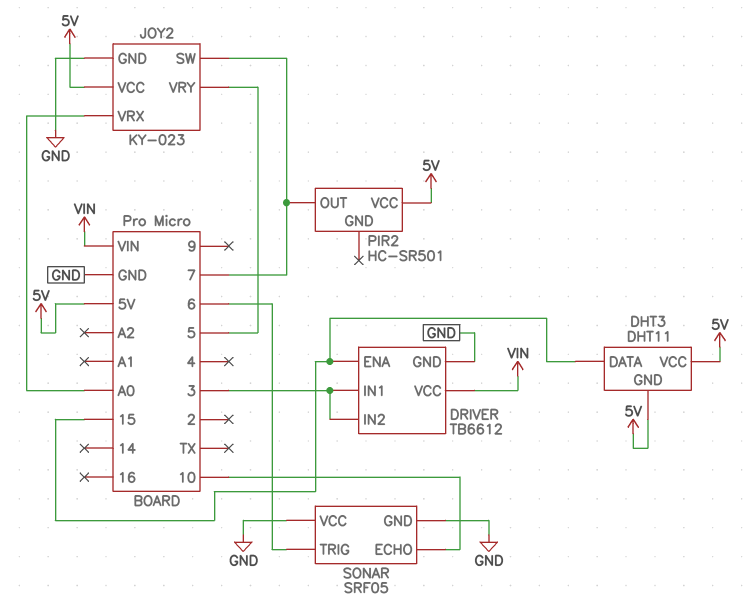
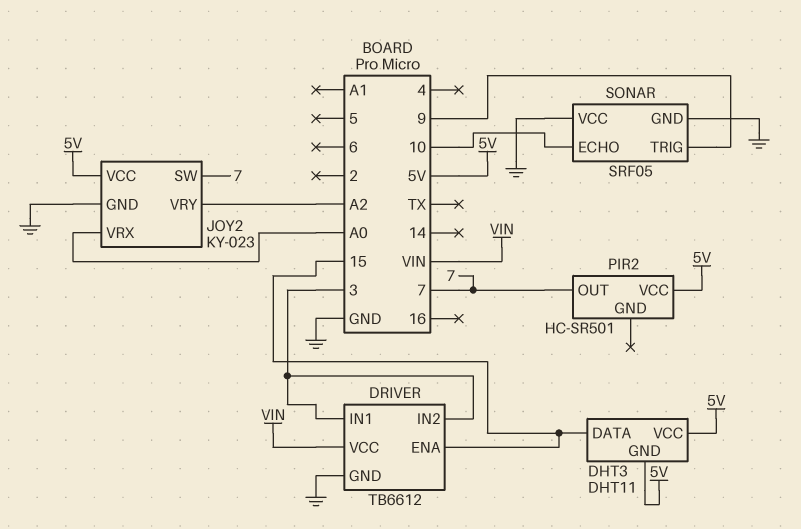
JOY2 pin VRY: 5 -> A2
SONAR pin TRIG: 6 -> 9

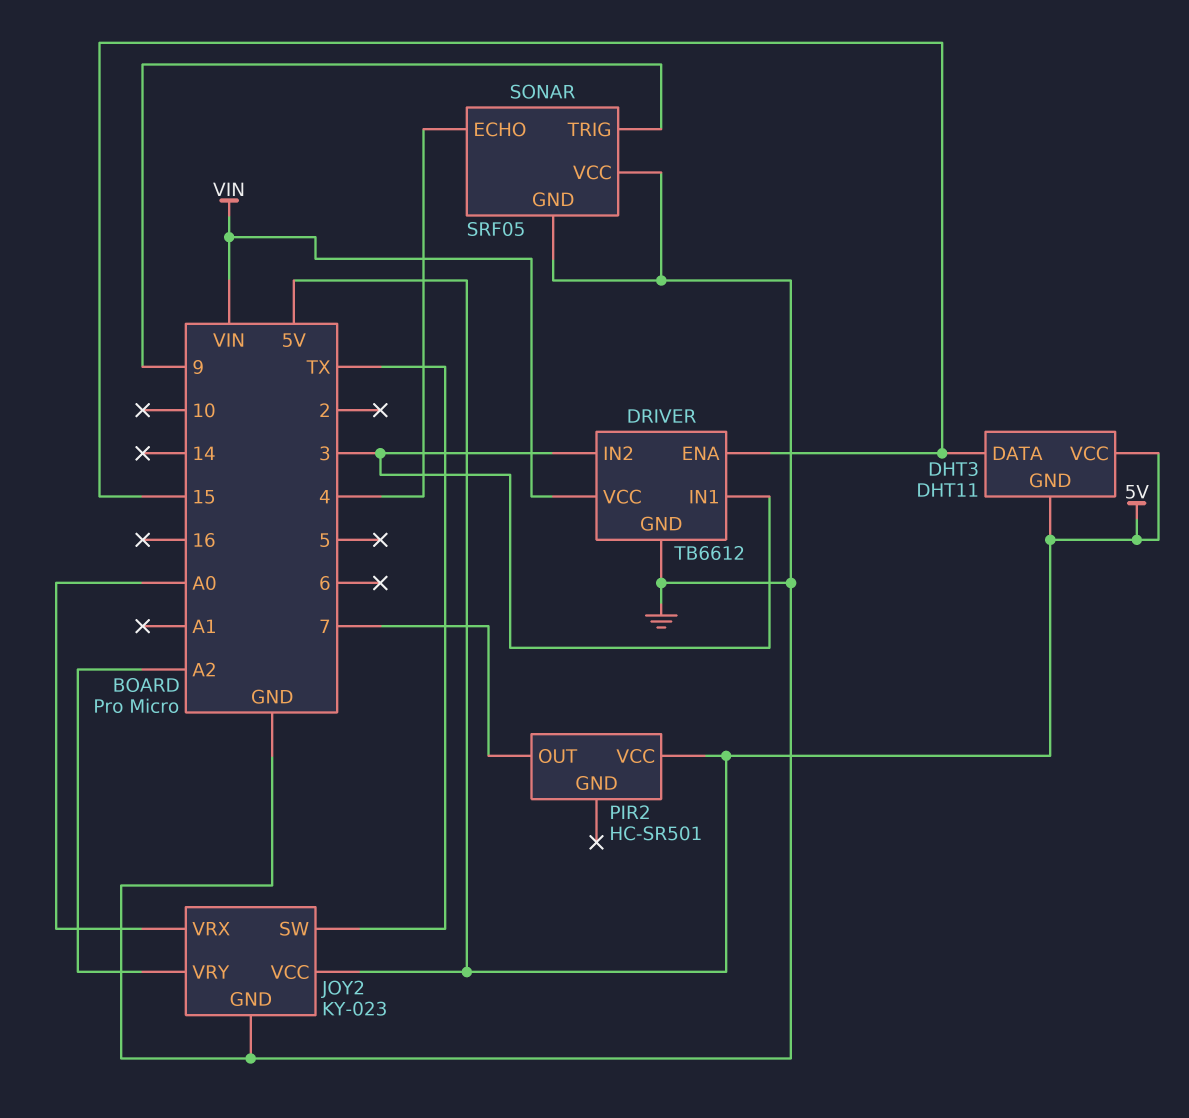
JOY2 pin SW: 7 -> TX
SONAR pin ECHO: 10 -> 4

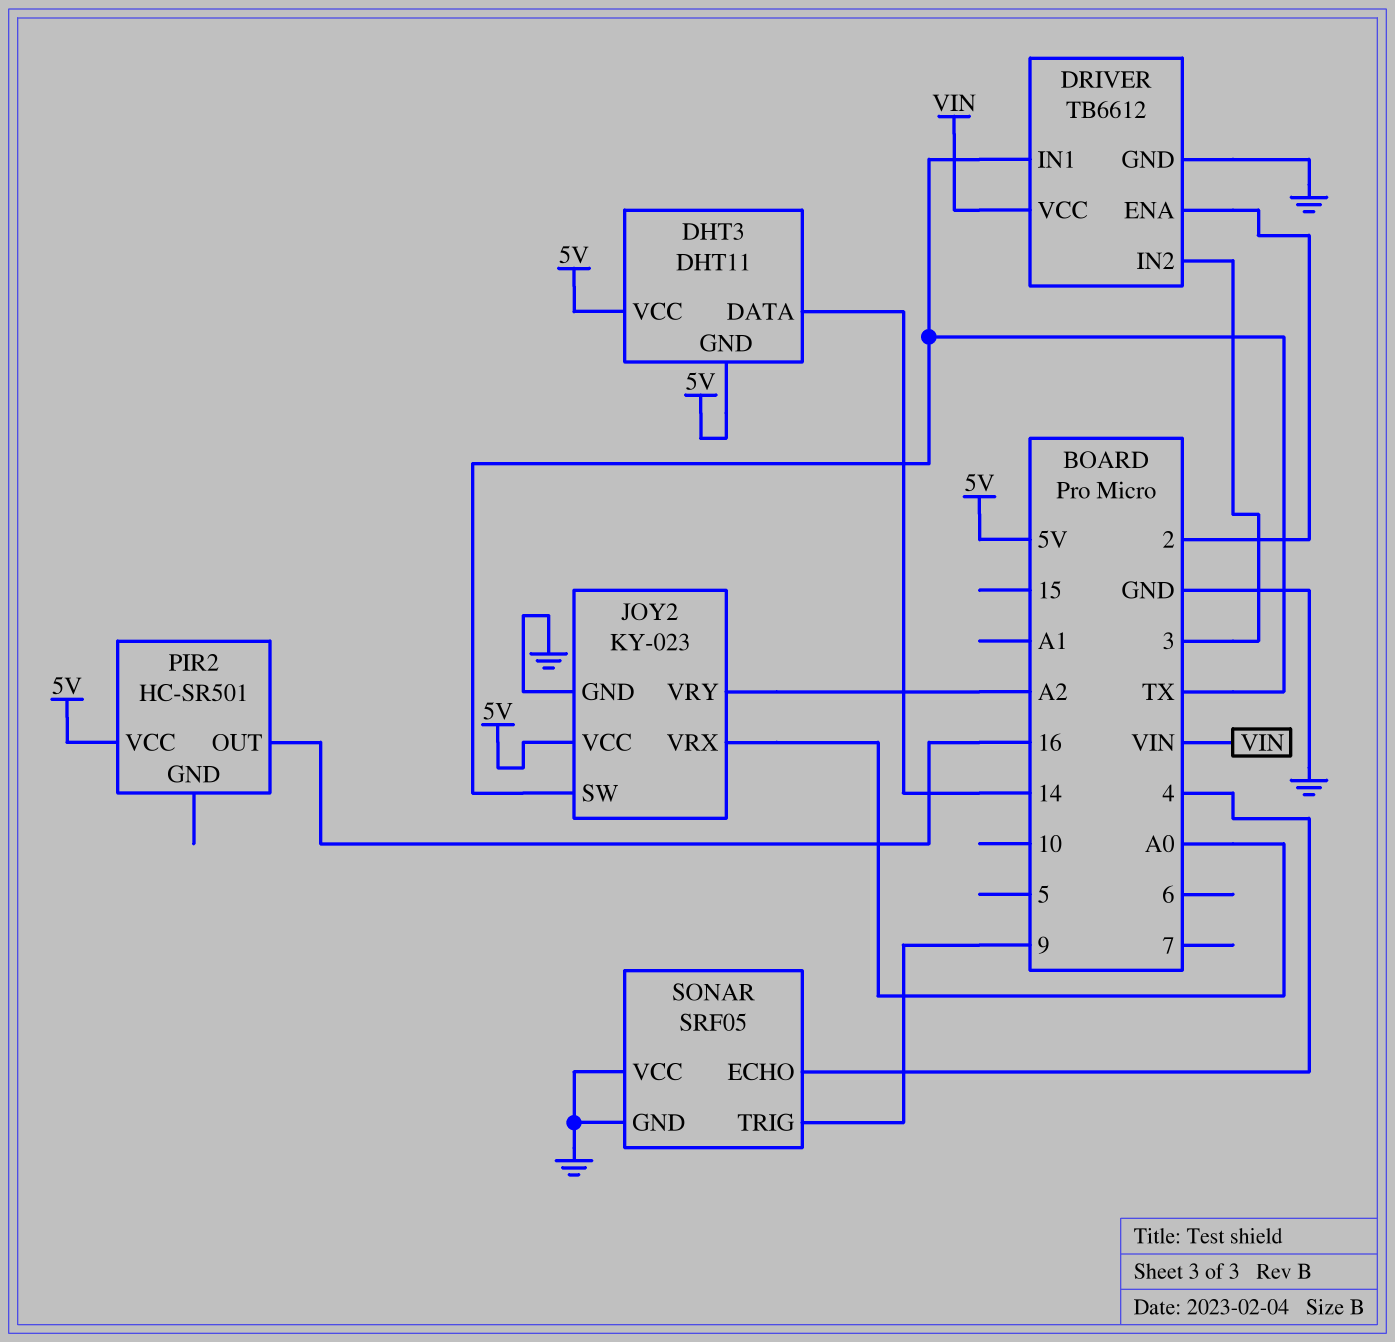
DHT3 pin DATA: 15 -> 14
DRIVER pin ENA: 15 -> 2
DRIVER pin IN1: 3 -> TX
PIR2 pin OUT: 7 -> 16

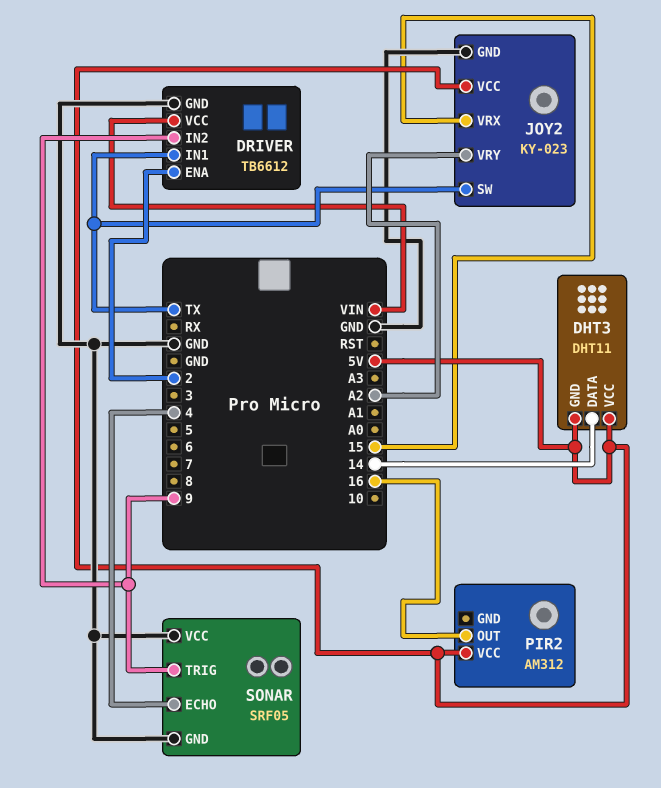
DRIVER pin IN2: 3 -> 9
JOY2 pin VRX: A0 -> 15
PIR2: HC-SR501 -> AM312

